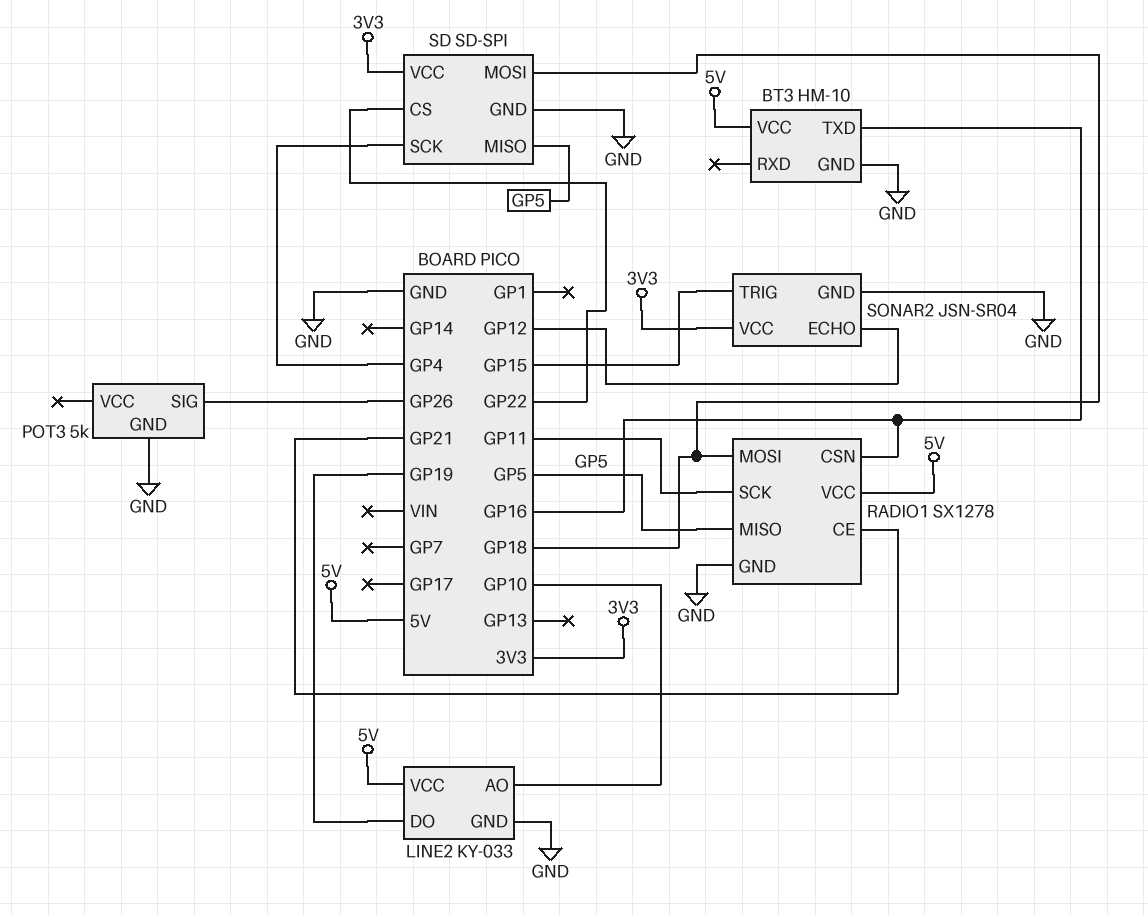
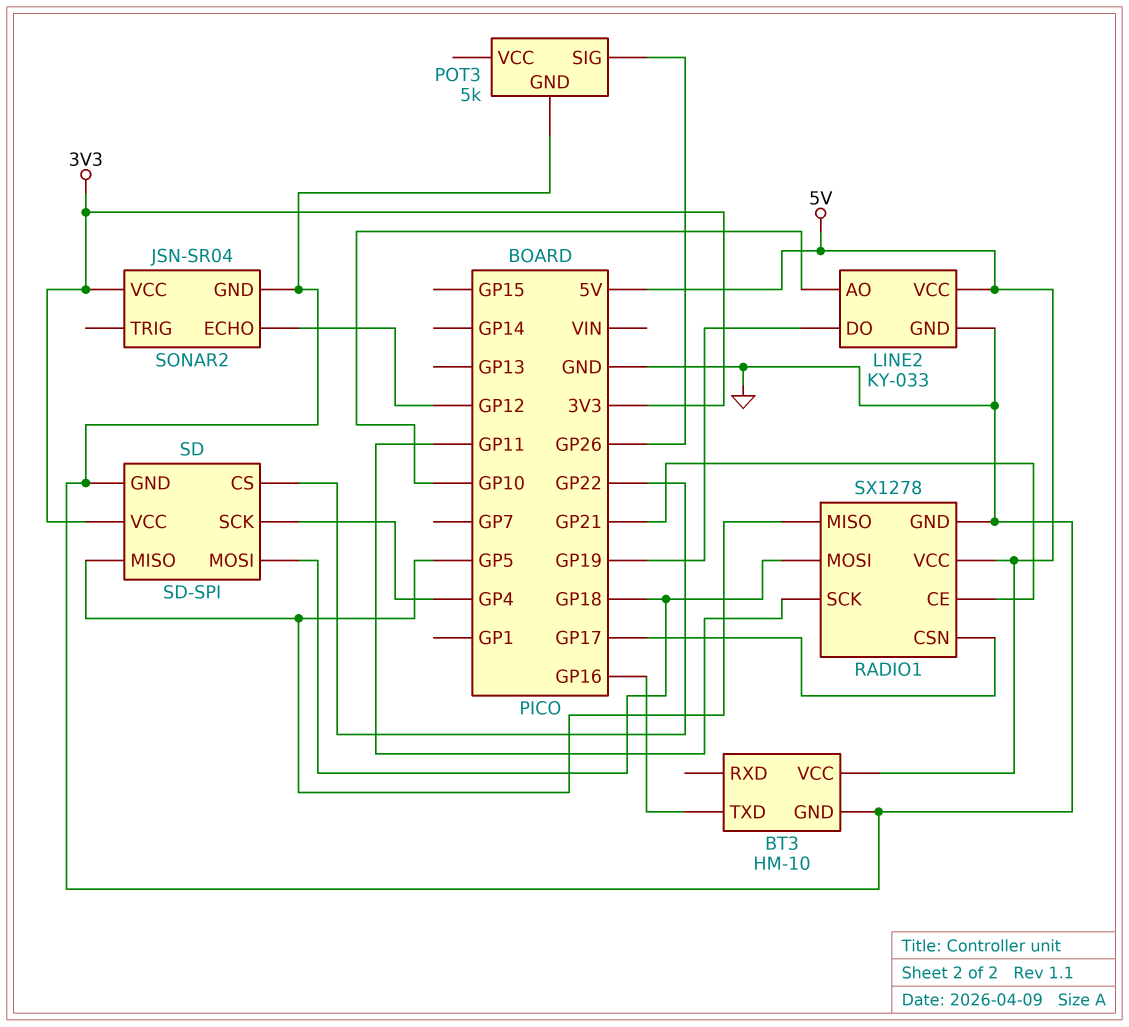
RADIO1 pin CSN: GP16 -> GP17
SONAR2 pin TRIG: GP15 -> none

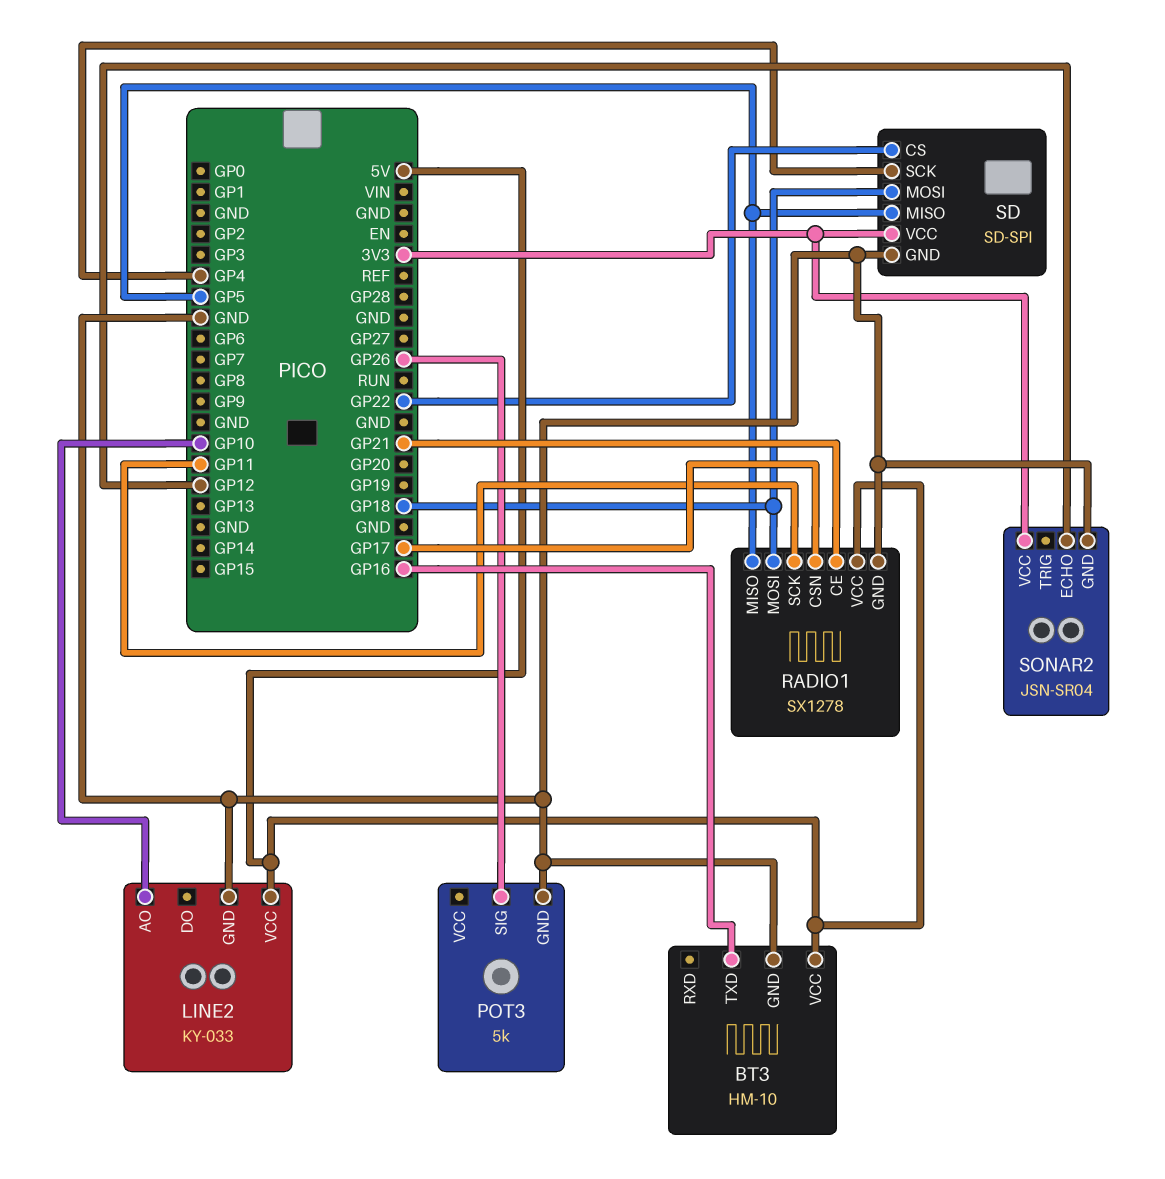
LINE2 pin DO: GP19 -> none

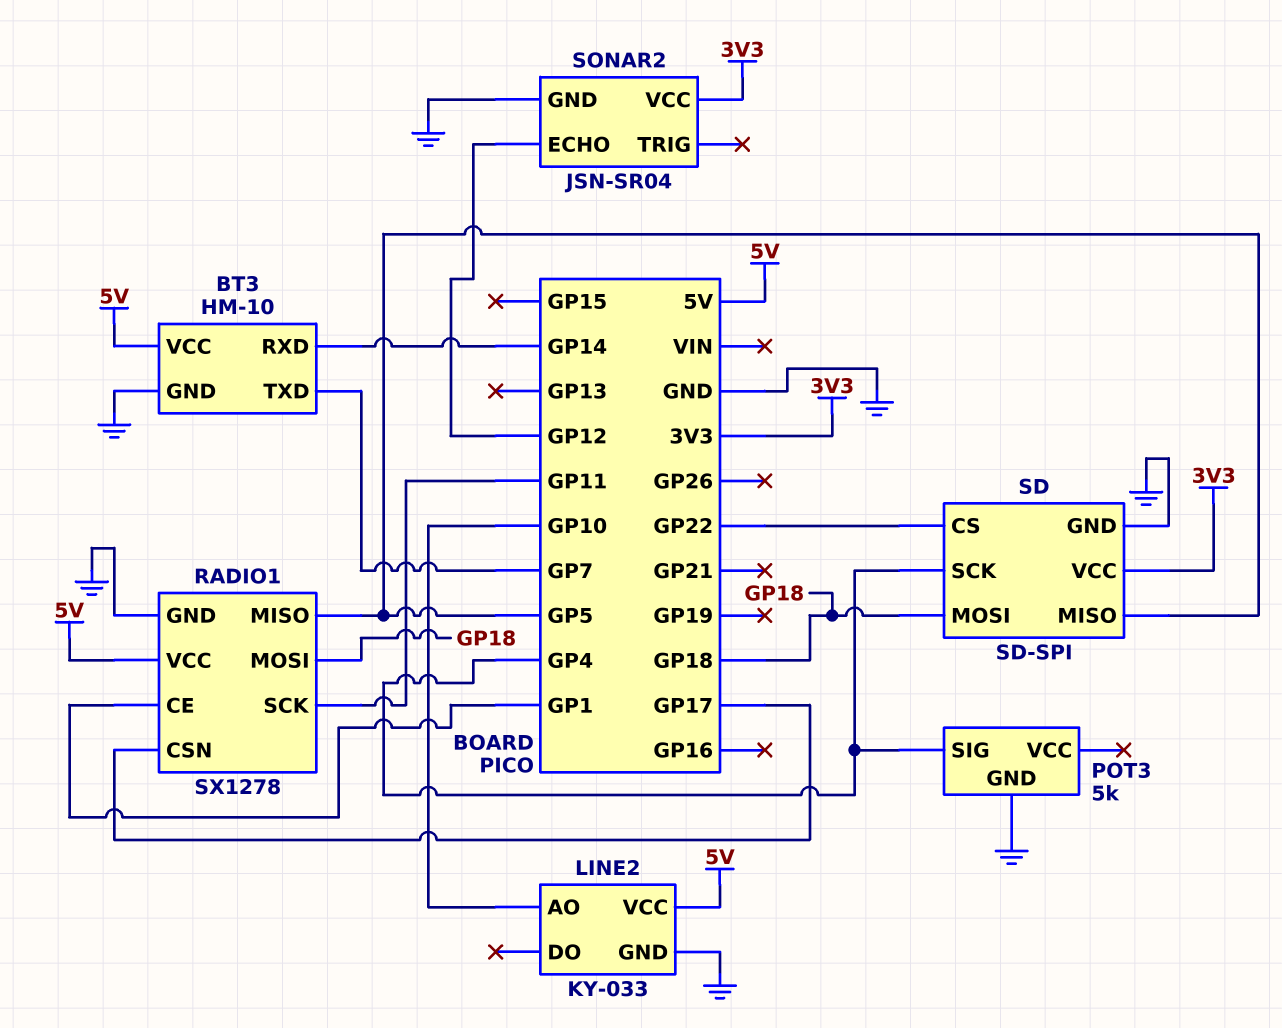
BT3 pin RXD: none -> GP14
BT3 pin TXD: GP16 -> GP7
POT3 pin SIG: GP26 -> GP4
RADIO1 pin CE: GP21 -> GP1

